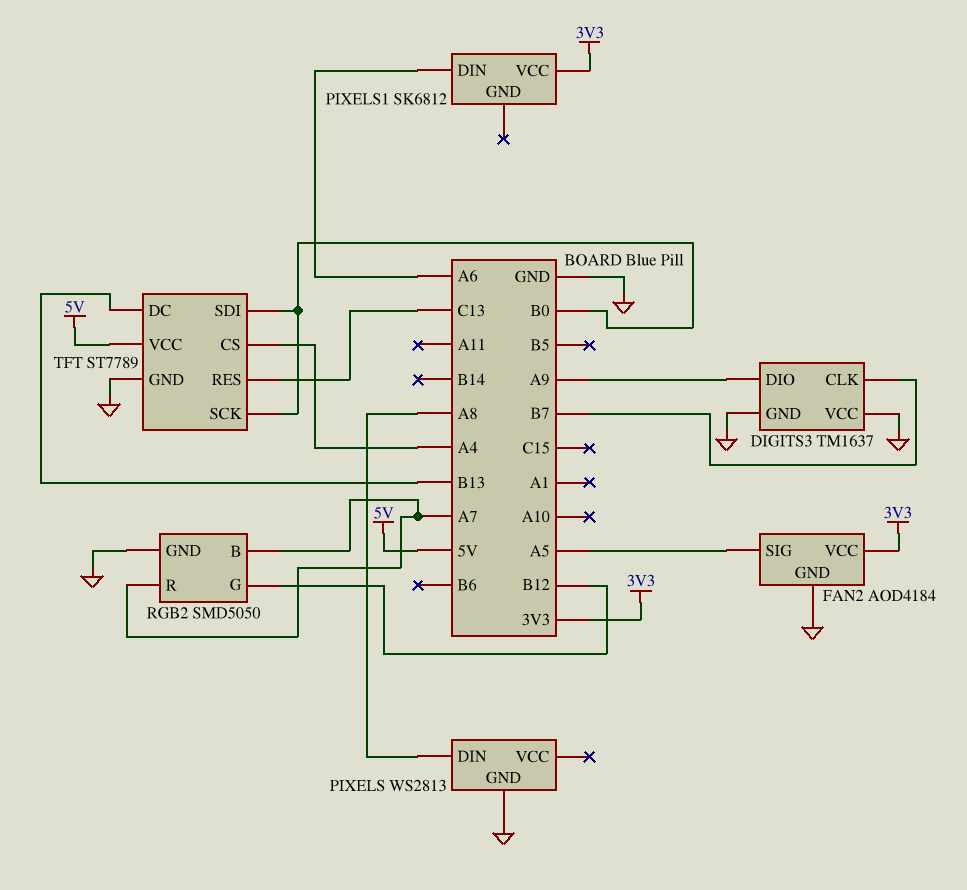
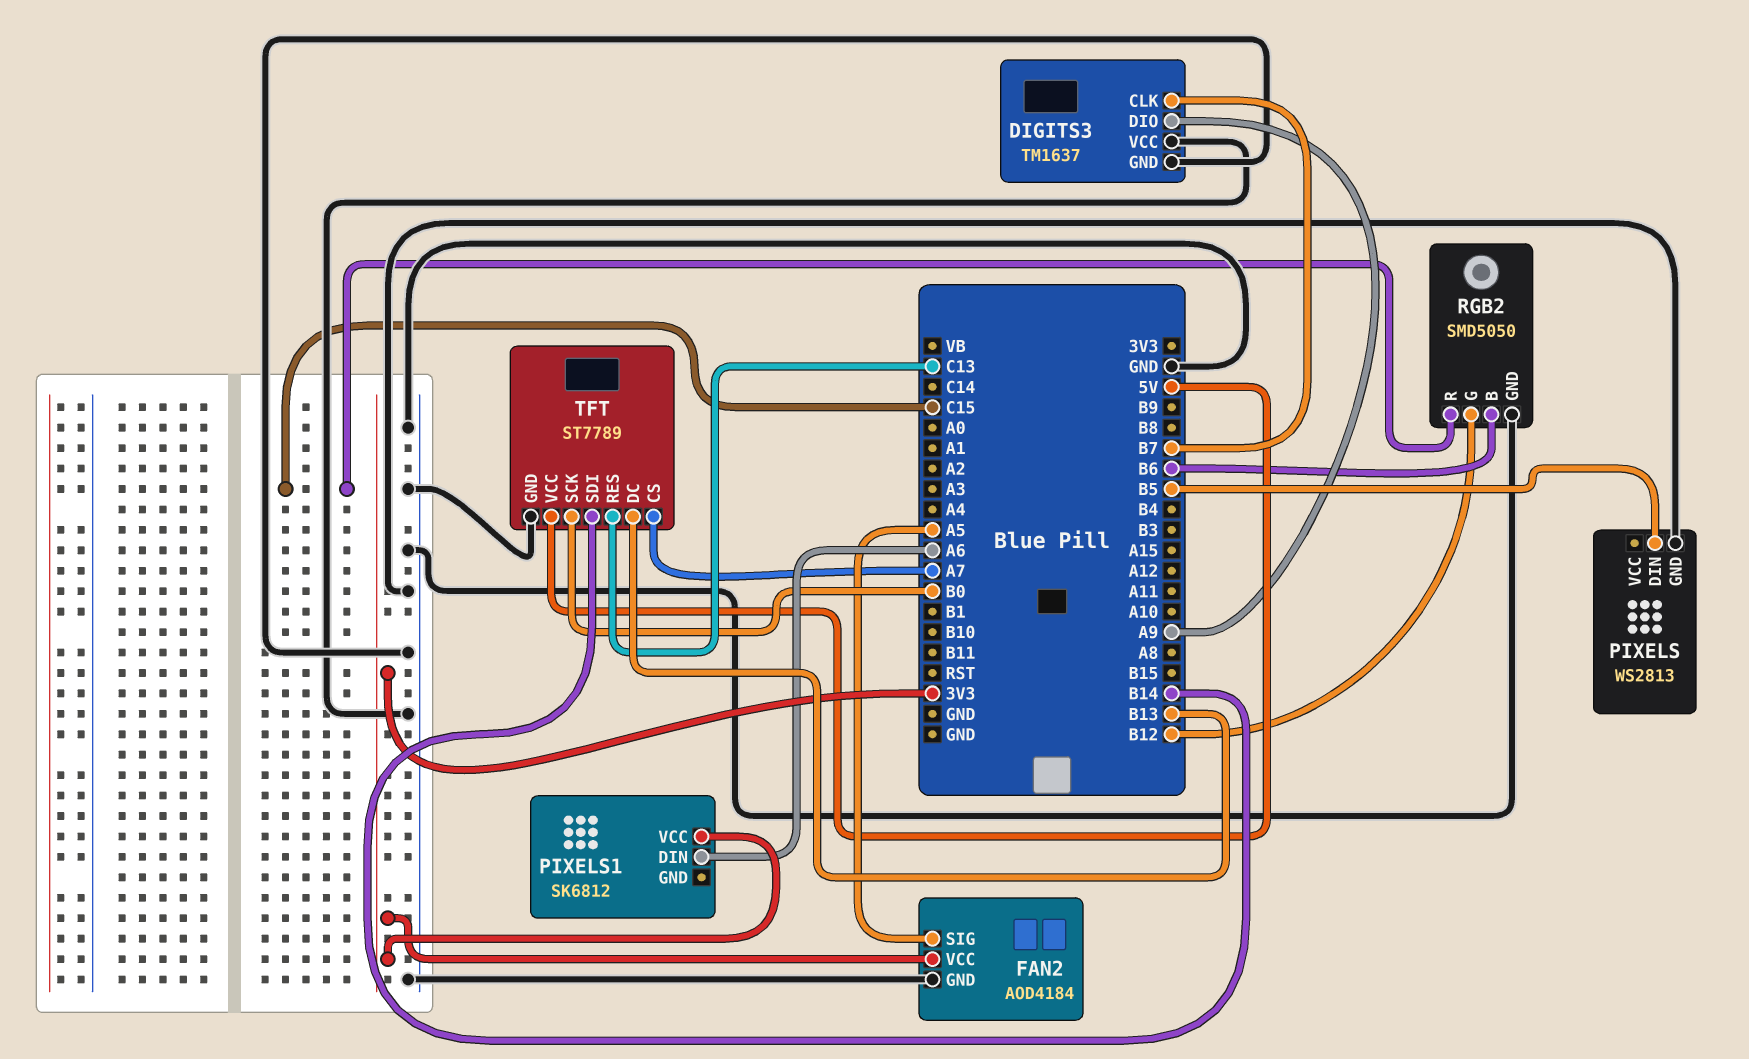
PIXELS pin DIN: A8 -> B5
RGB2 pin B: A7 -> B6
RGB2 pin R: A7 -> C15
TFT pin CS: A4 -> A7
TFT pin SDI: B0 -> B14

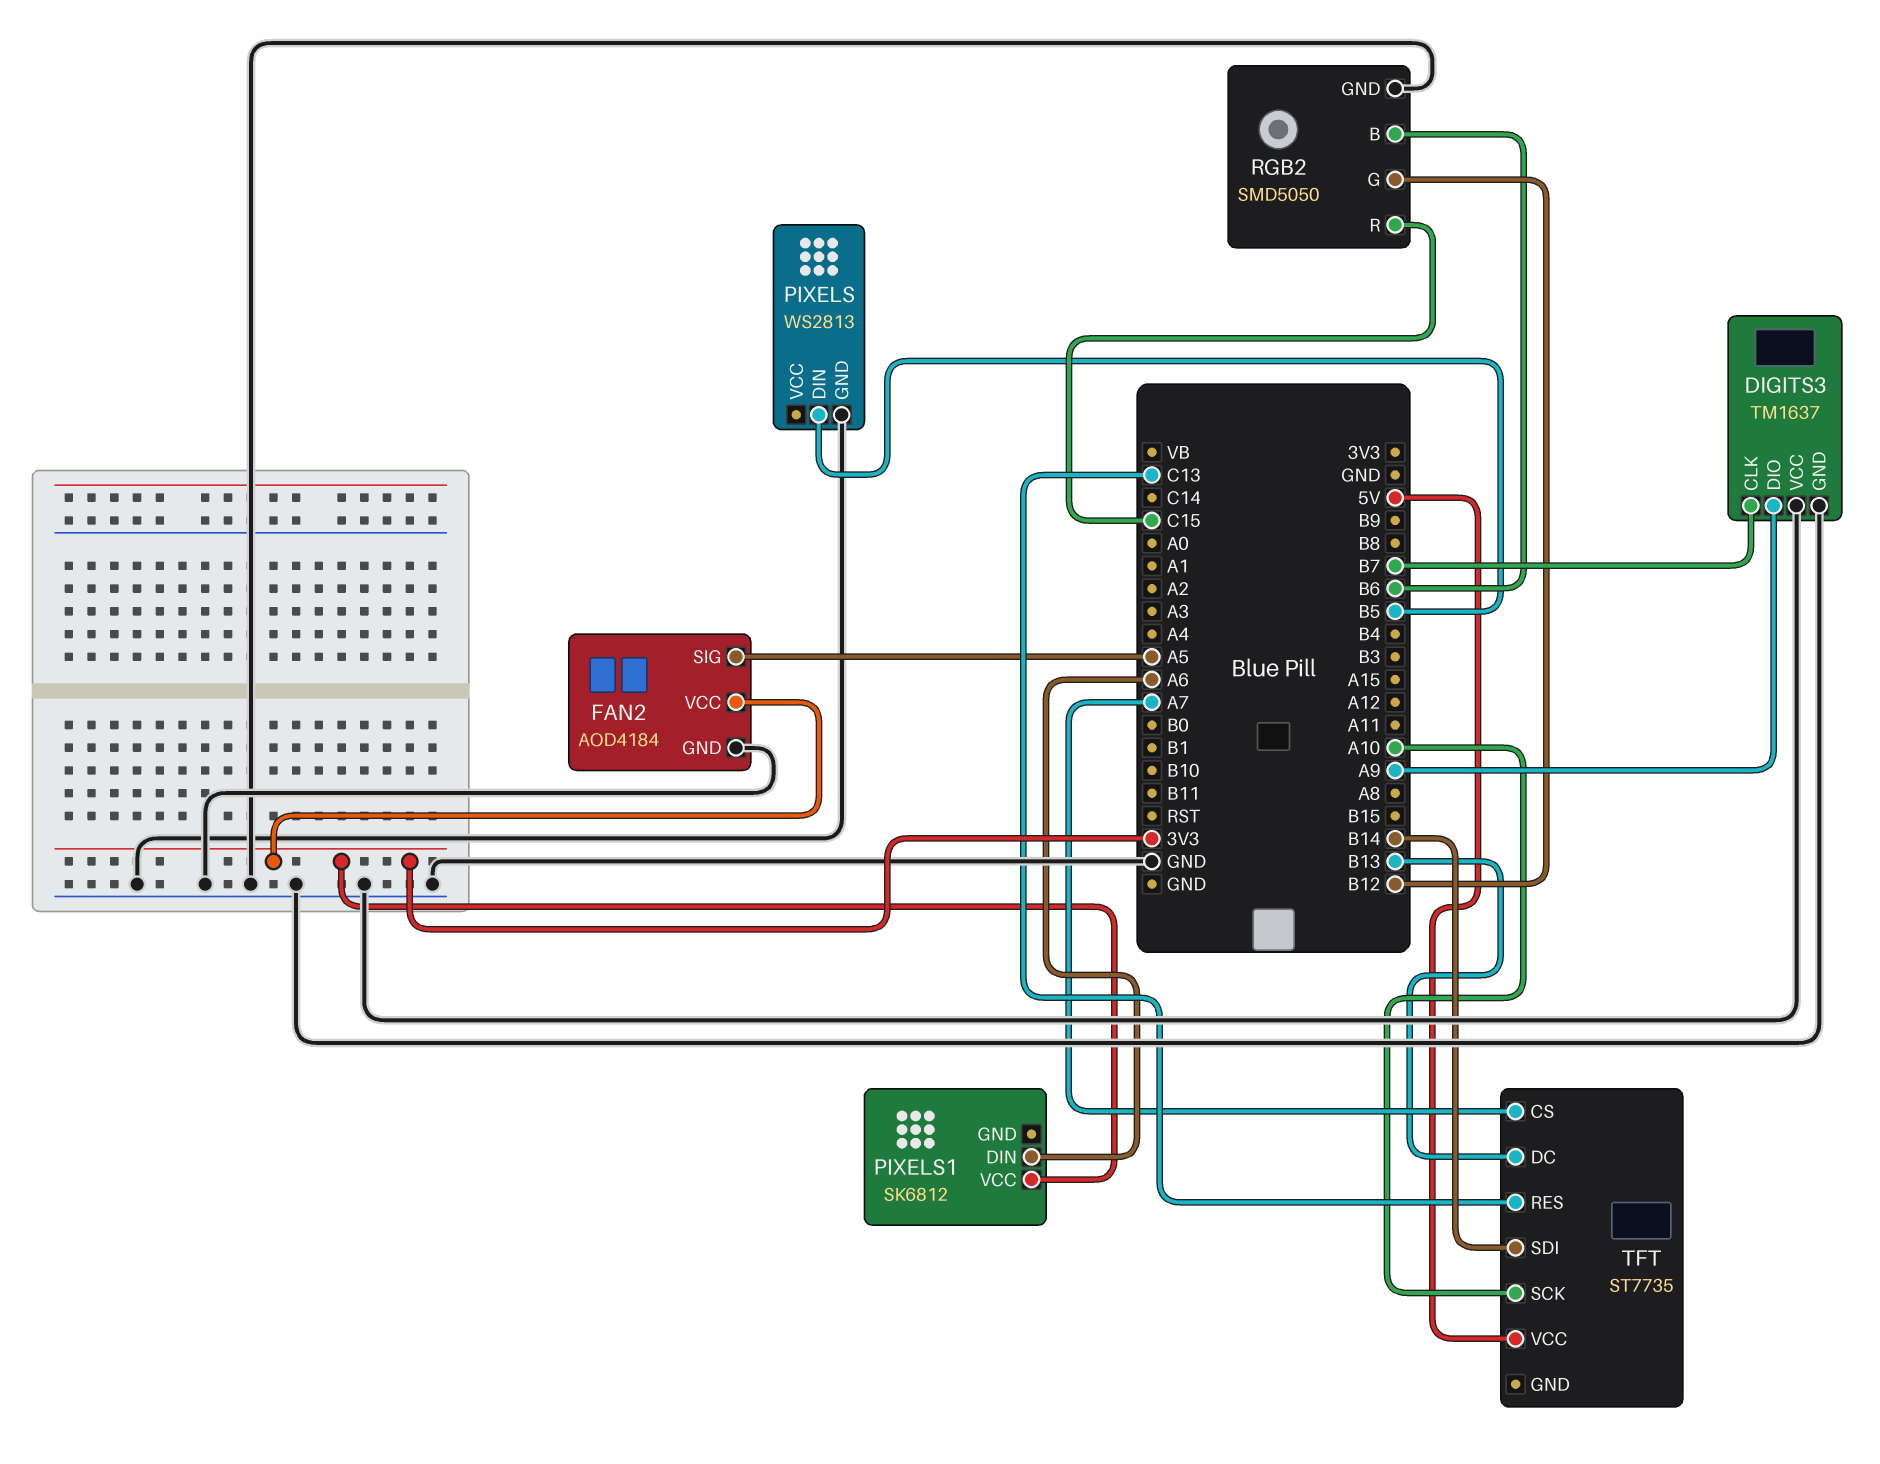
TFT: ST7789 -> ST7735
TFT pin GND: GND -> none
TFT pin SCK: B0 -> A10

